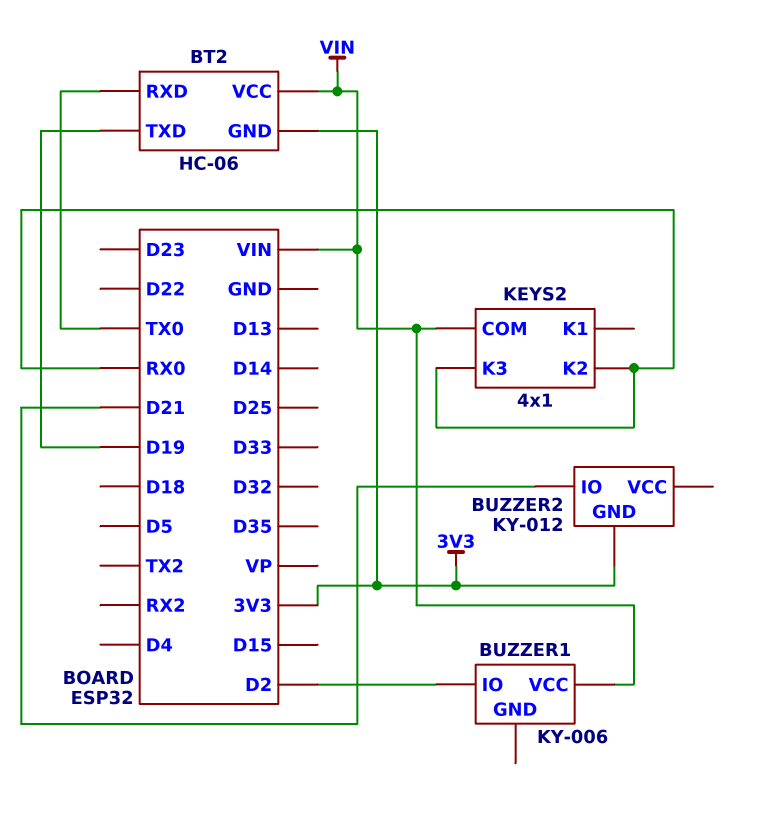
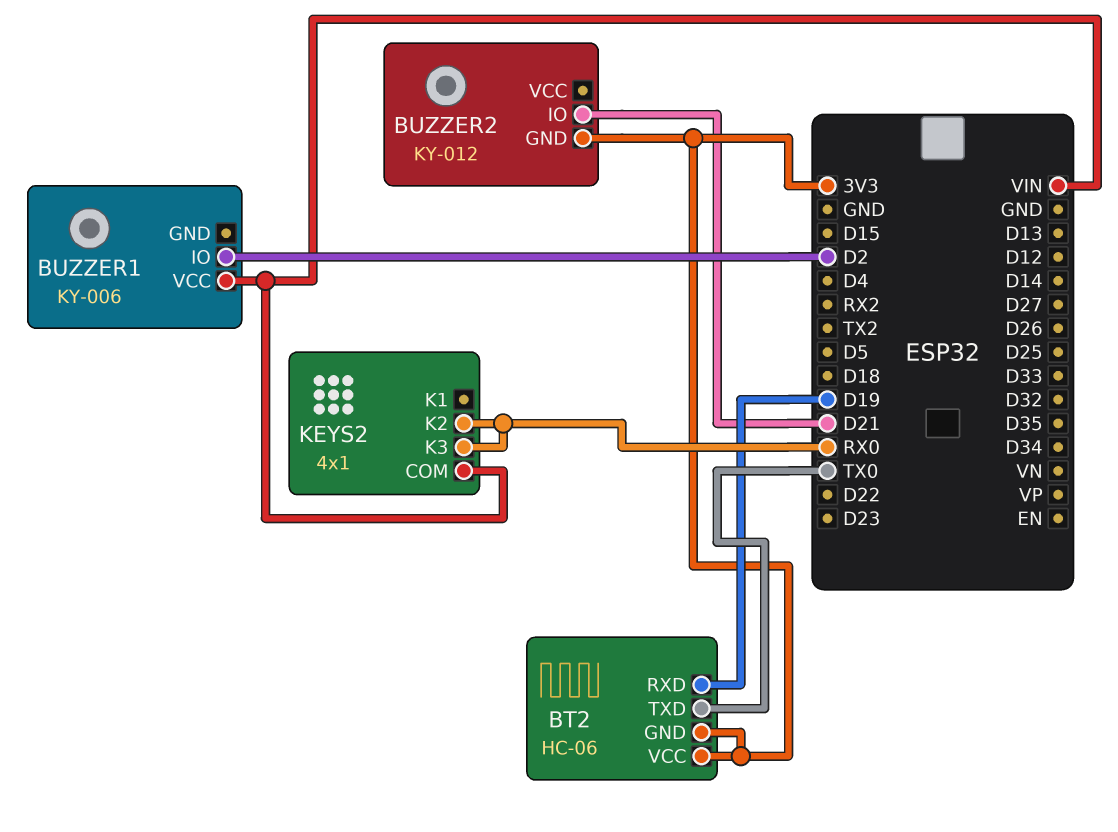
BT2 pin RXD: TX0 -> D19
BT2 pin TXD: D19 -> TX0
BT2 pin VCC: VIN -> 3V3

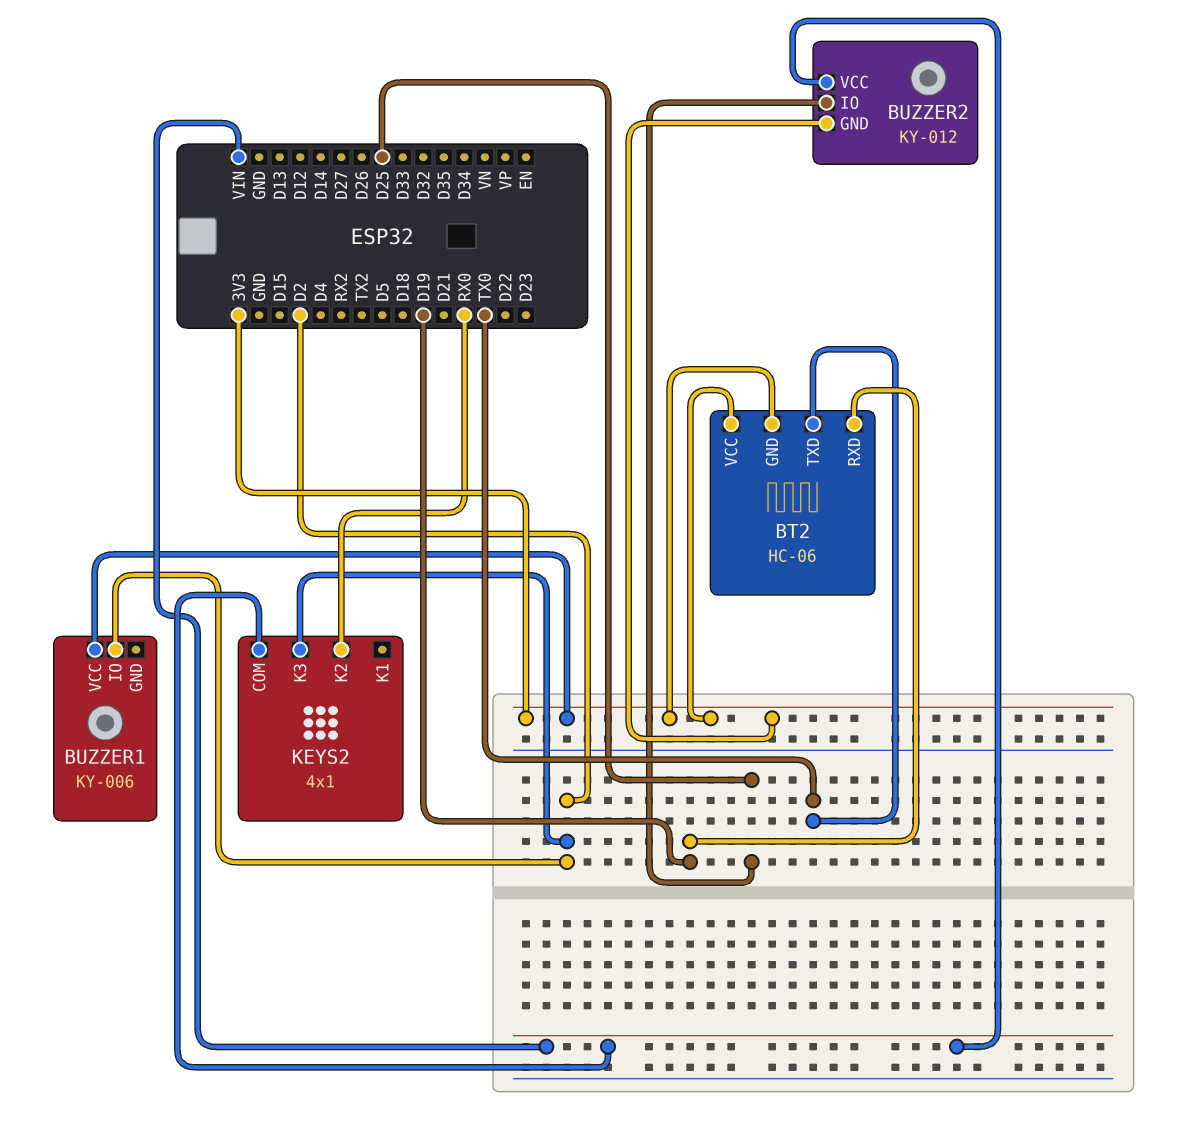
BUZZER1 pin VCC: VIN -> 3V3
BUZZER2 pin IO: D21 -> D25
BUZZER2 pin VCC: none -> VIN
KEYS2 pin K3: RX0 -> D2

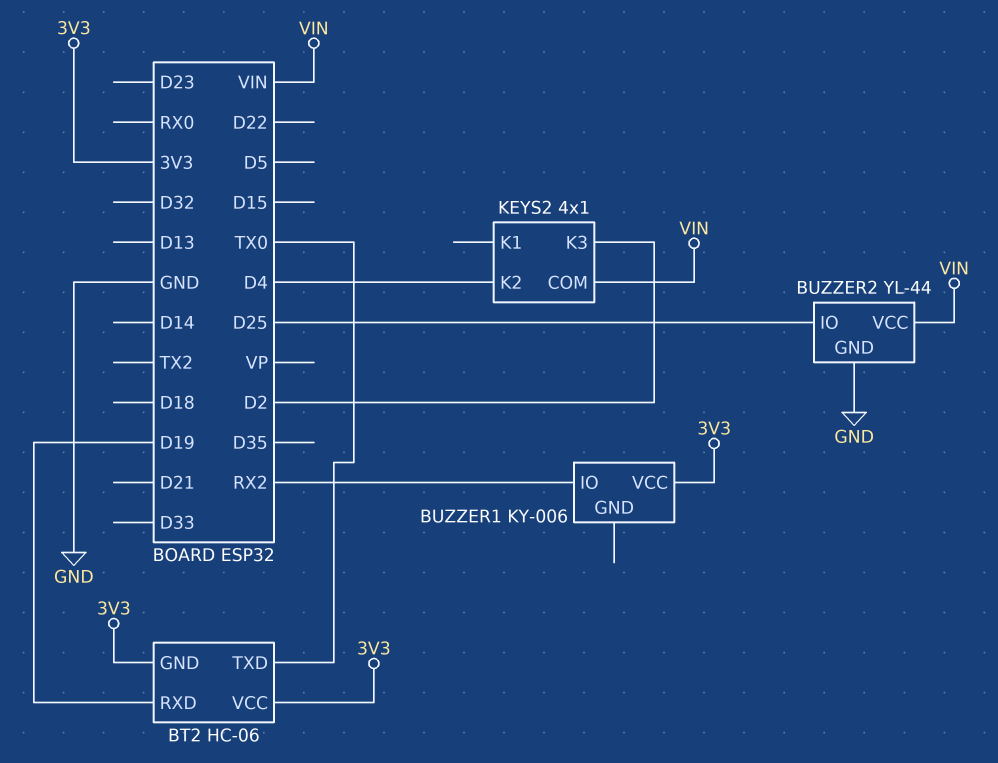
BUZZER1 pin IO: D2 -> RX2
BUZZER2: KY-012 -> YL-44
BUZZER2 pin GND: 3V3 -> GND
KEYS2 pin K2: RX0 -> D4

